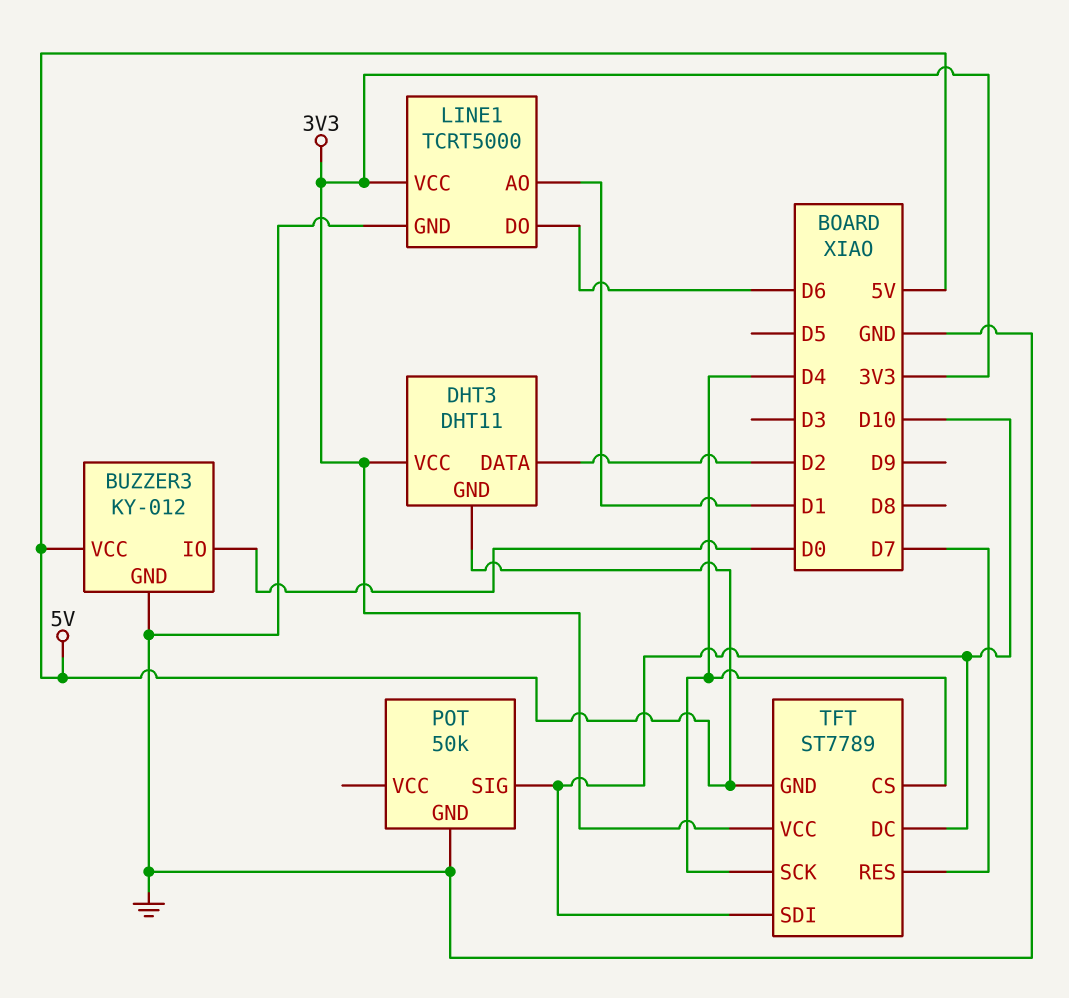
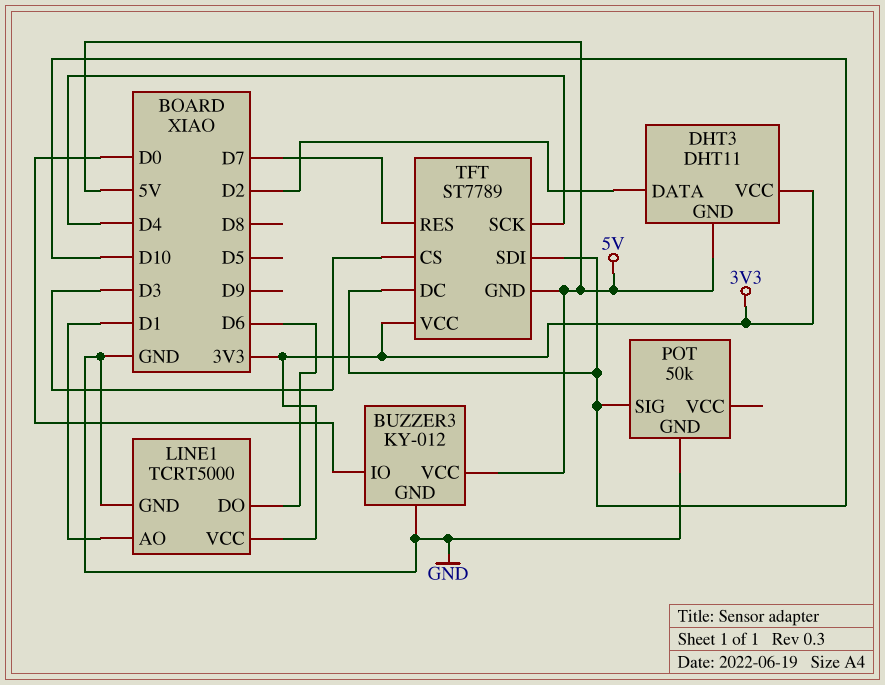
TFT pin CS: D4 -> D3

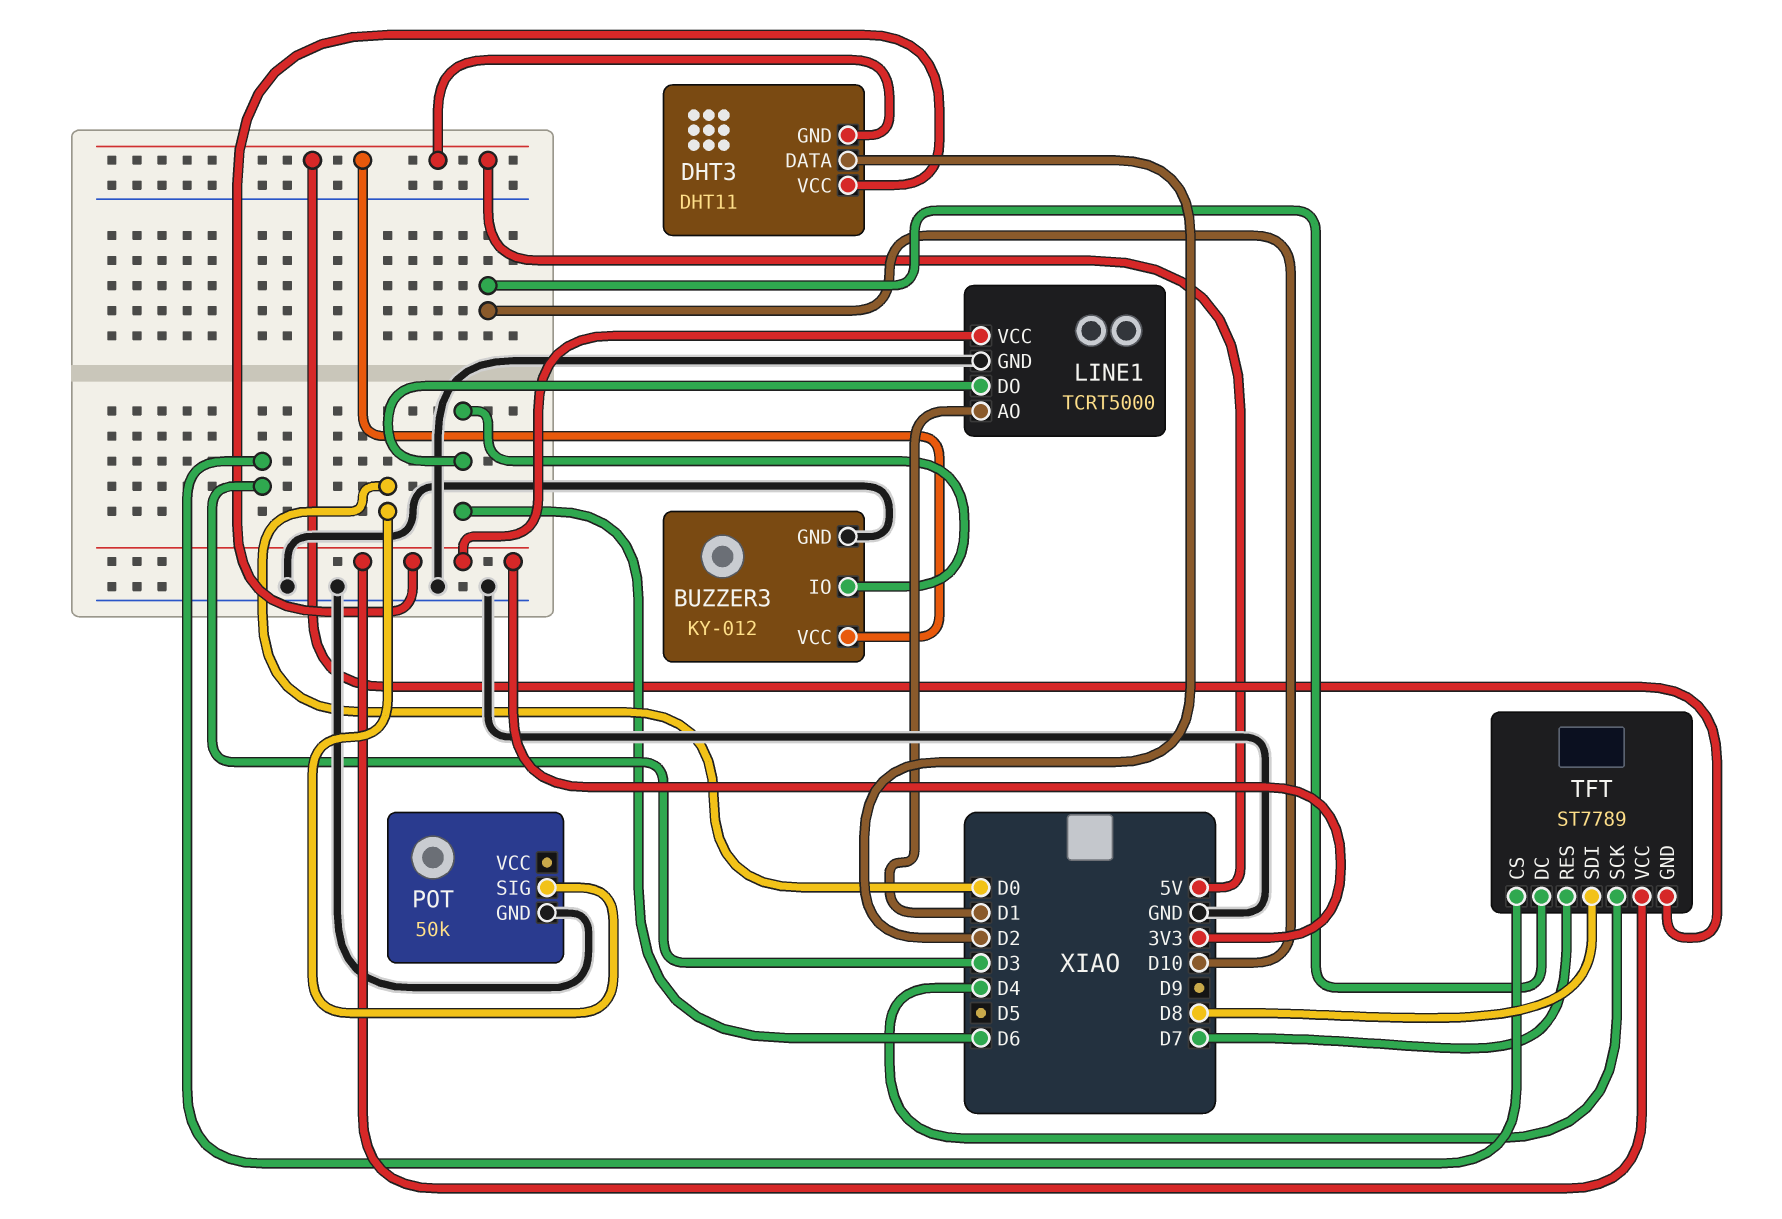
BUZZER3 pin IO: D0 -> D6
POT pin SIG: D10 -> D0
TFT pin SDI: D10 -> D8

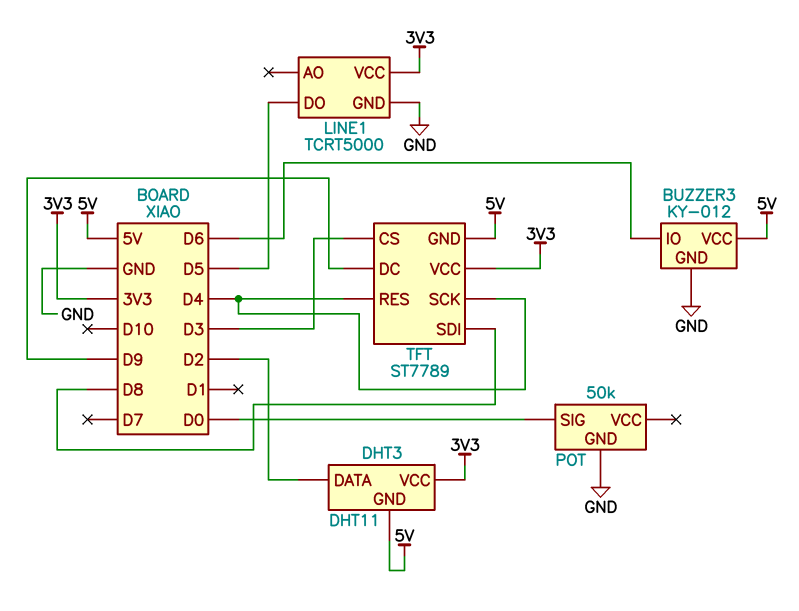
LINE1 pin AO: D1 -> none
LINE1 pin DO: D6 -> D5
TFT pin DC: D10 -> D9
TFT pin RES: D7 -> D4

